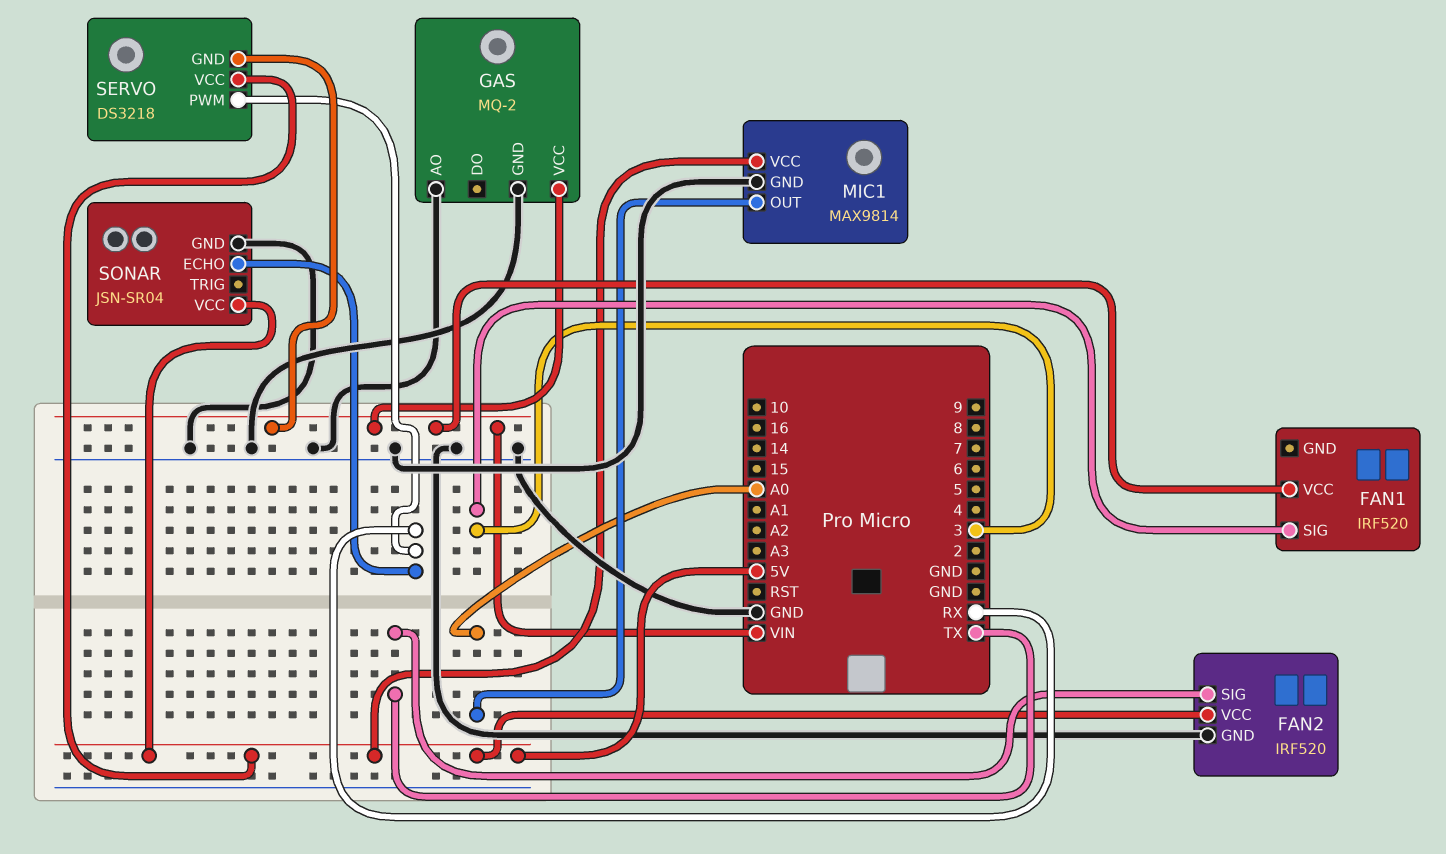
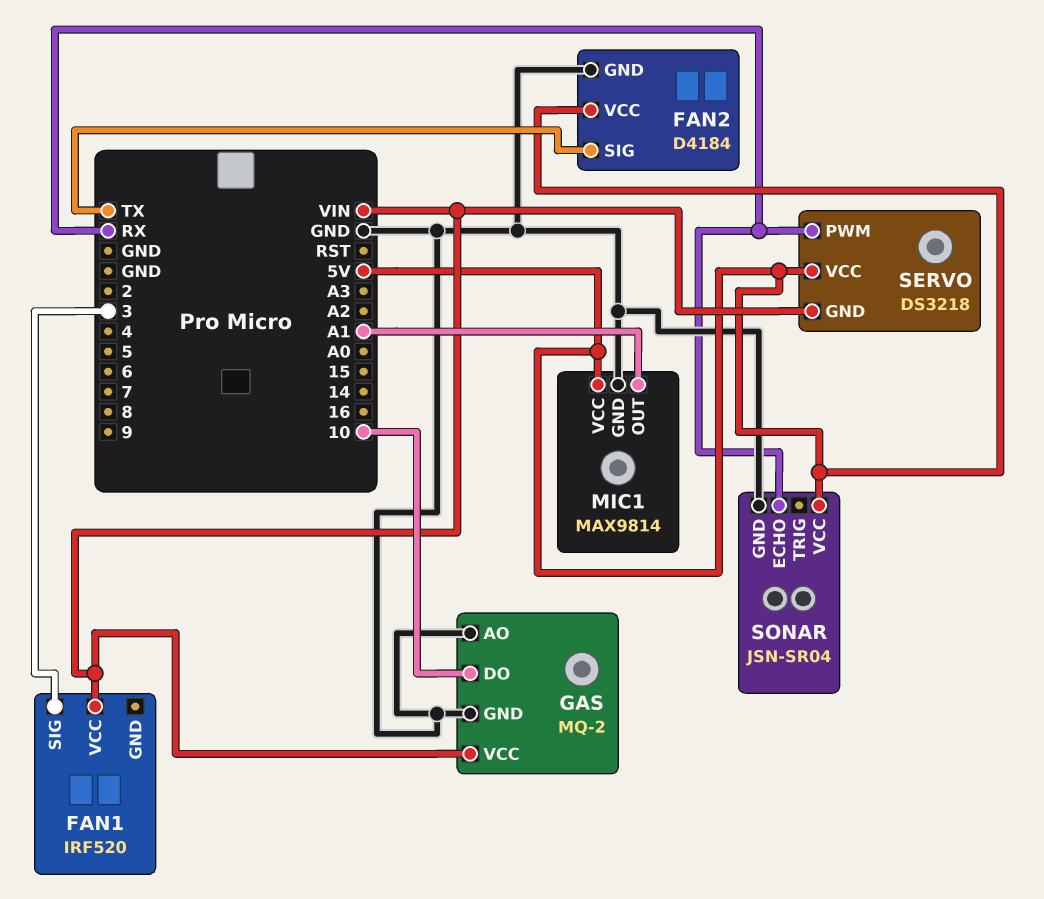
FAN2: IRF520 -> D4184
GAS pin DO: none -> 10
MIC1 pin OUT: A0 -> A1

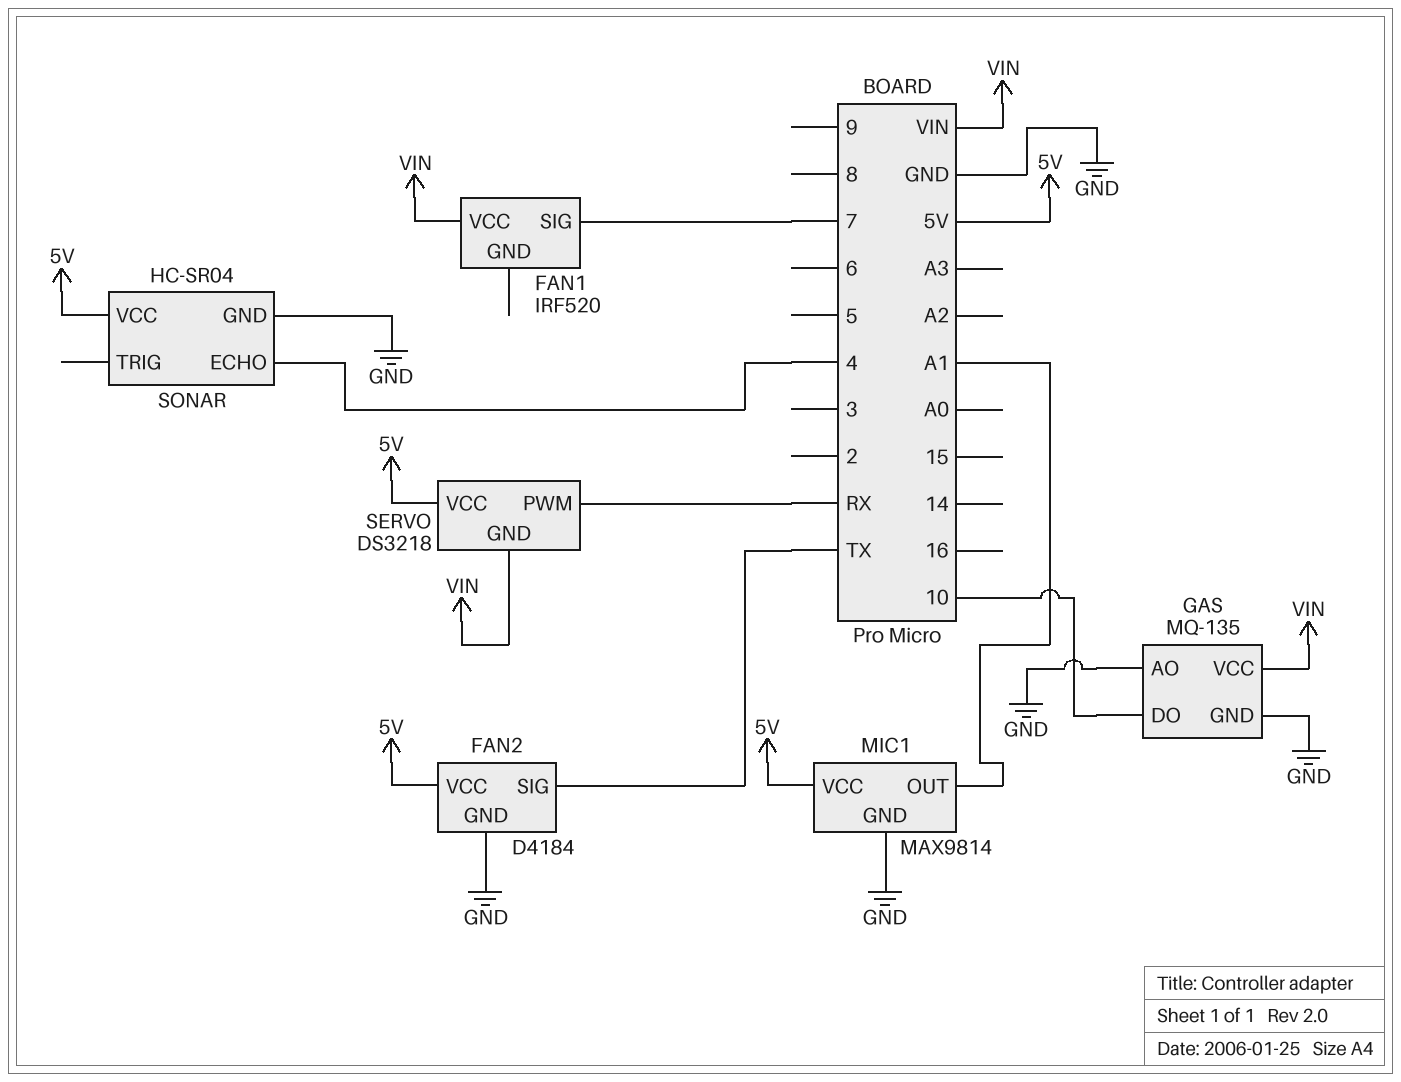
FAN1 pin SIG: 3 -> 7
GAS: MQ-2 -> MQ-135
SONAR: JSN-SR04 -> HC-SR04
SONAR pin ECHO: RX -> 4

